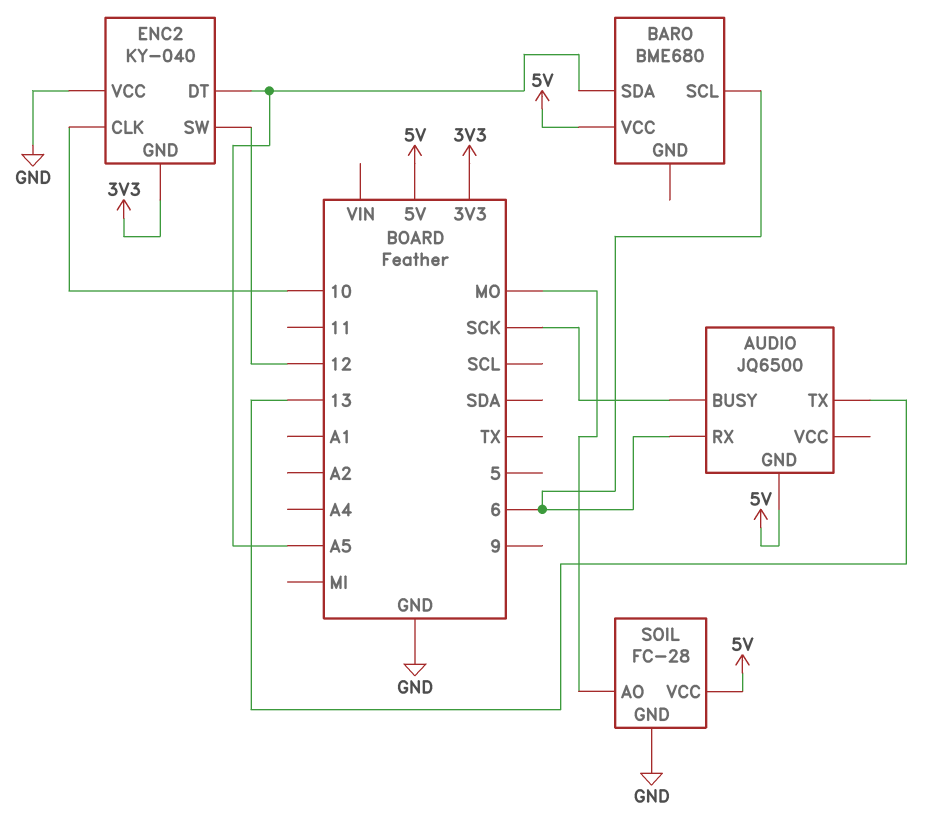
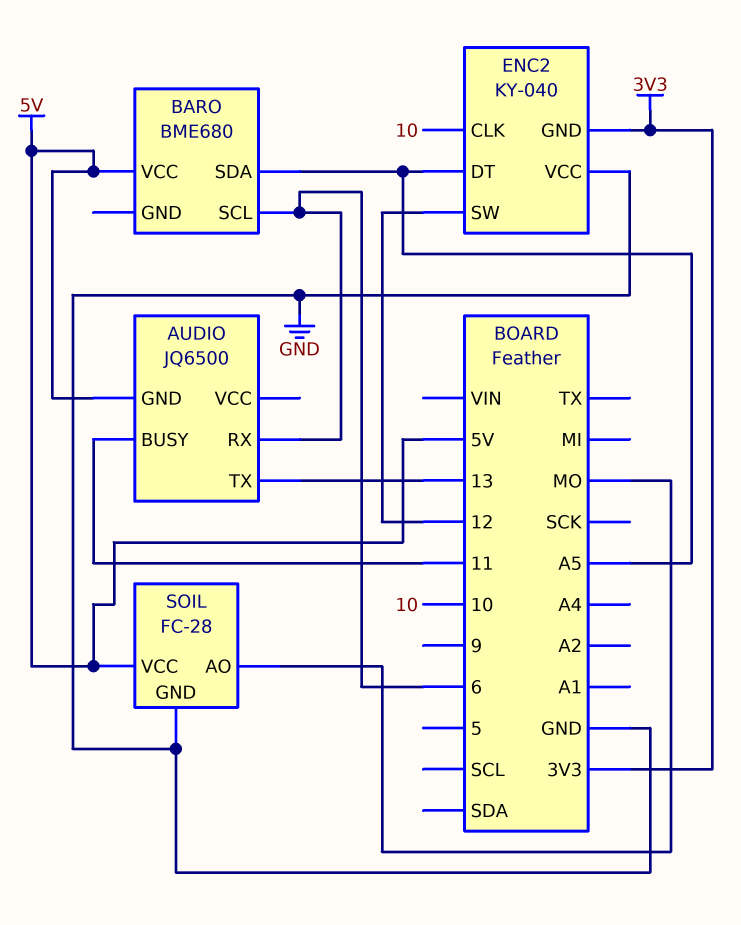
AUDIO pin BUSY: SCK -> 11

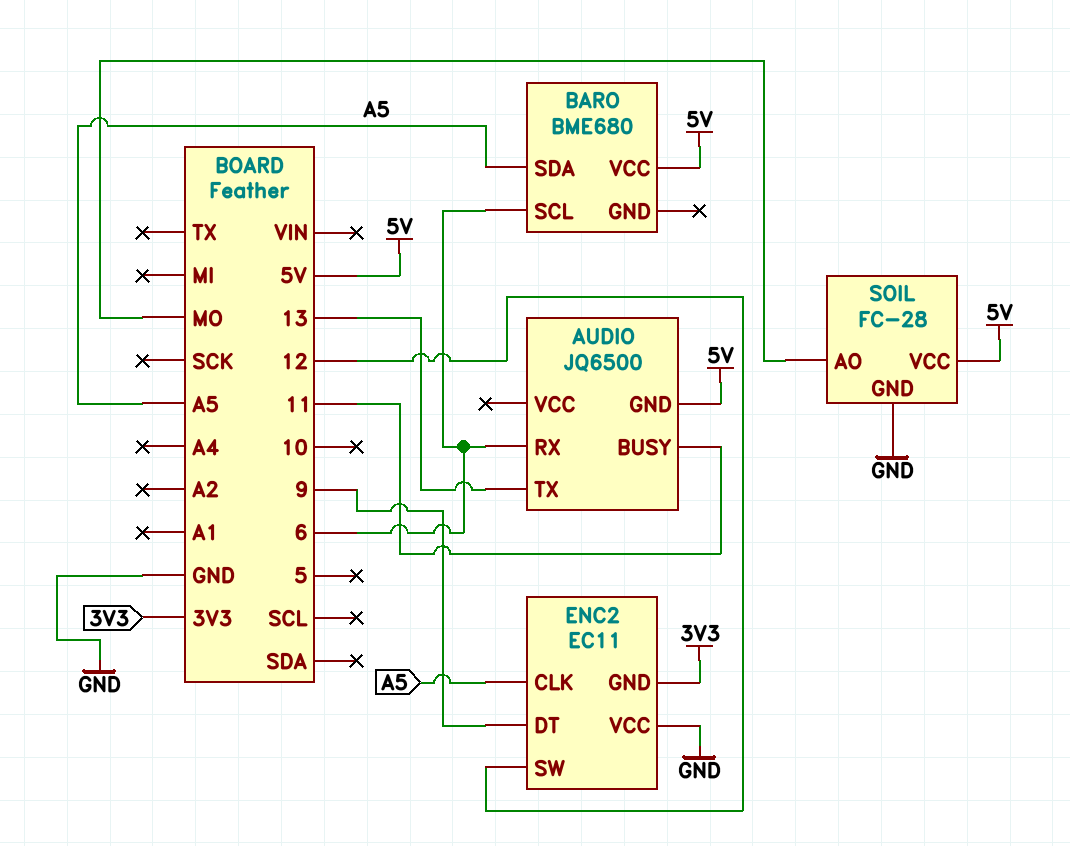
ENC2: KY-040 -> EC11
ENC2 pin CLK: 10 -> A5
ENC2 pin DT: A5 -> 9

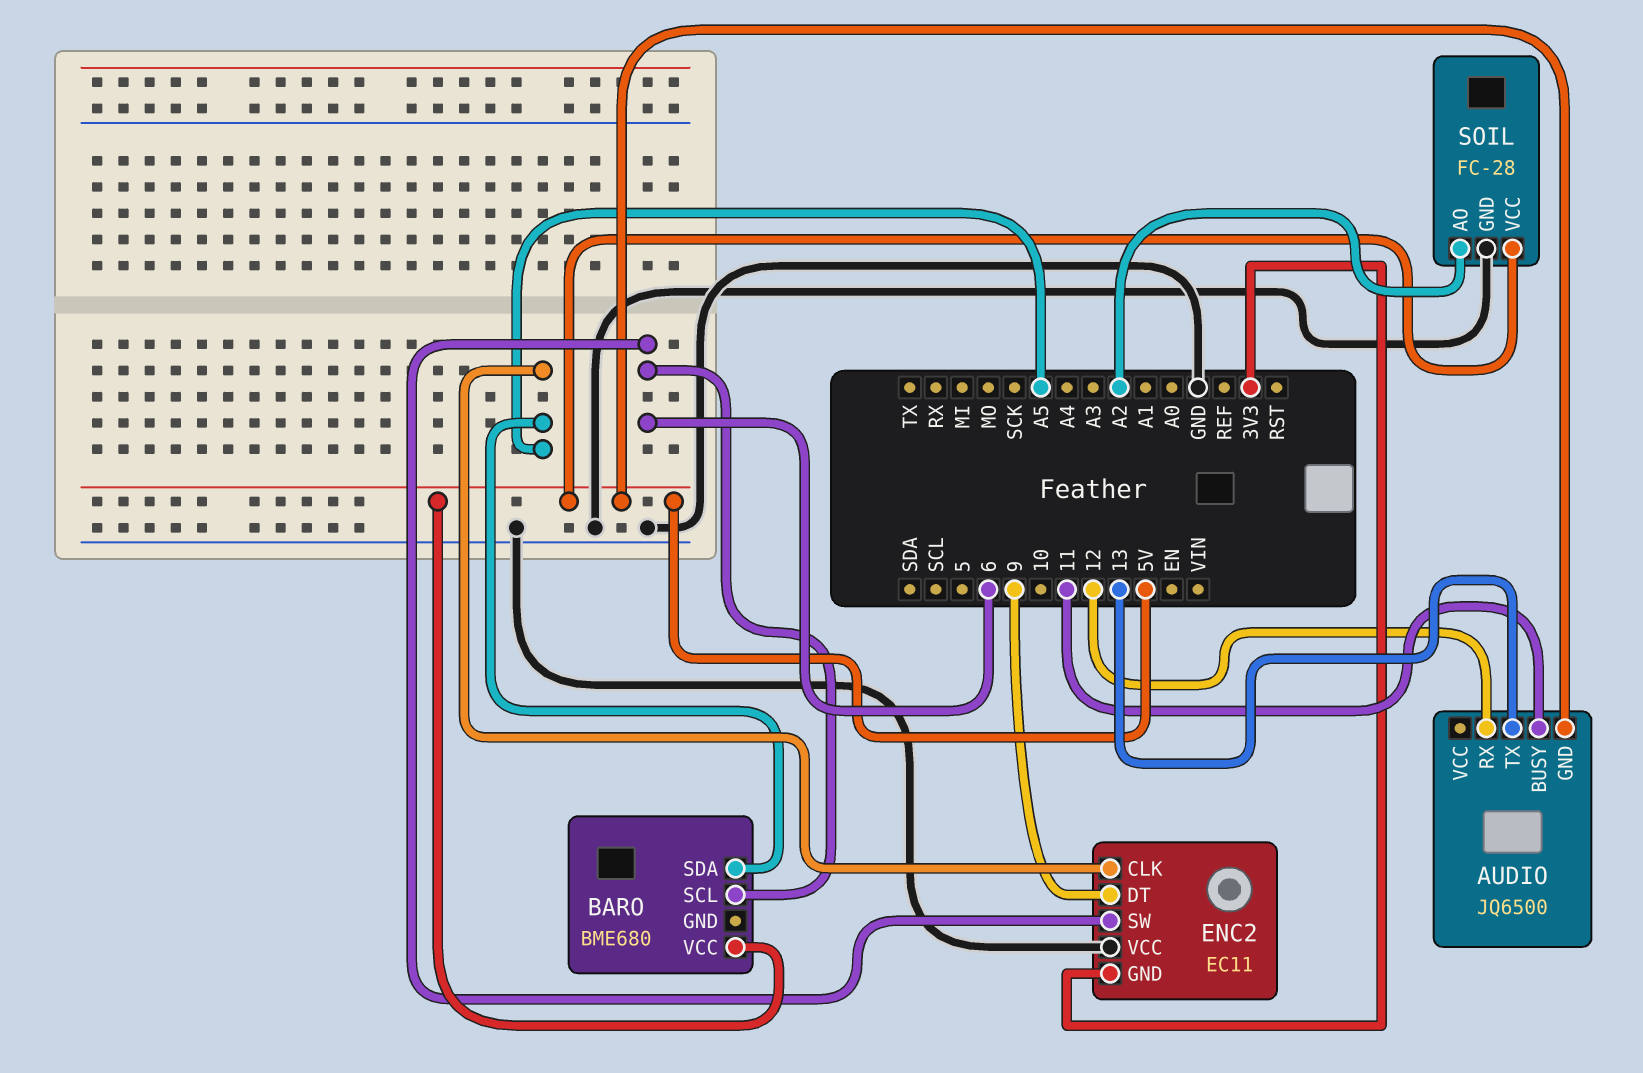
AUDIO pin RX: 6 -> 12
ENC2 pin SW: 12 -> 6
SOIL pin AO: MO -> A2

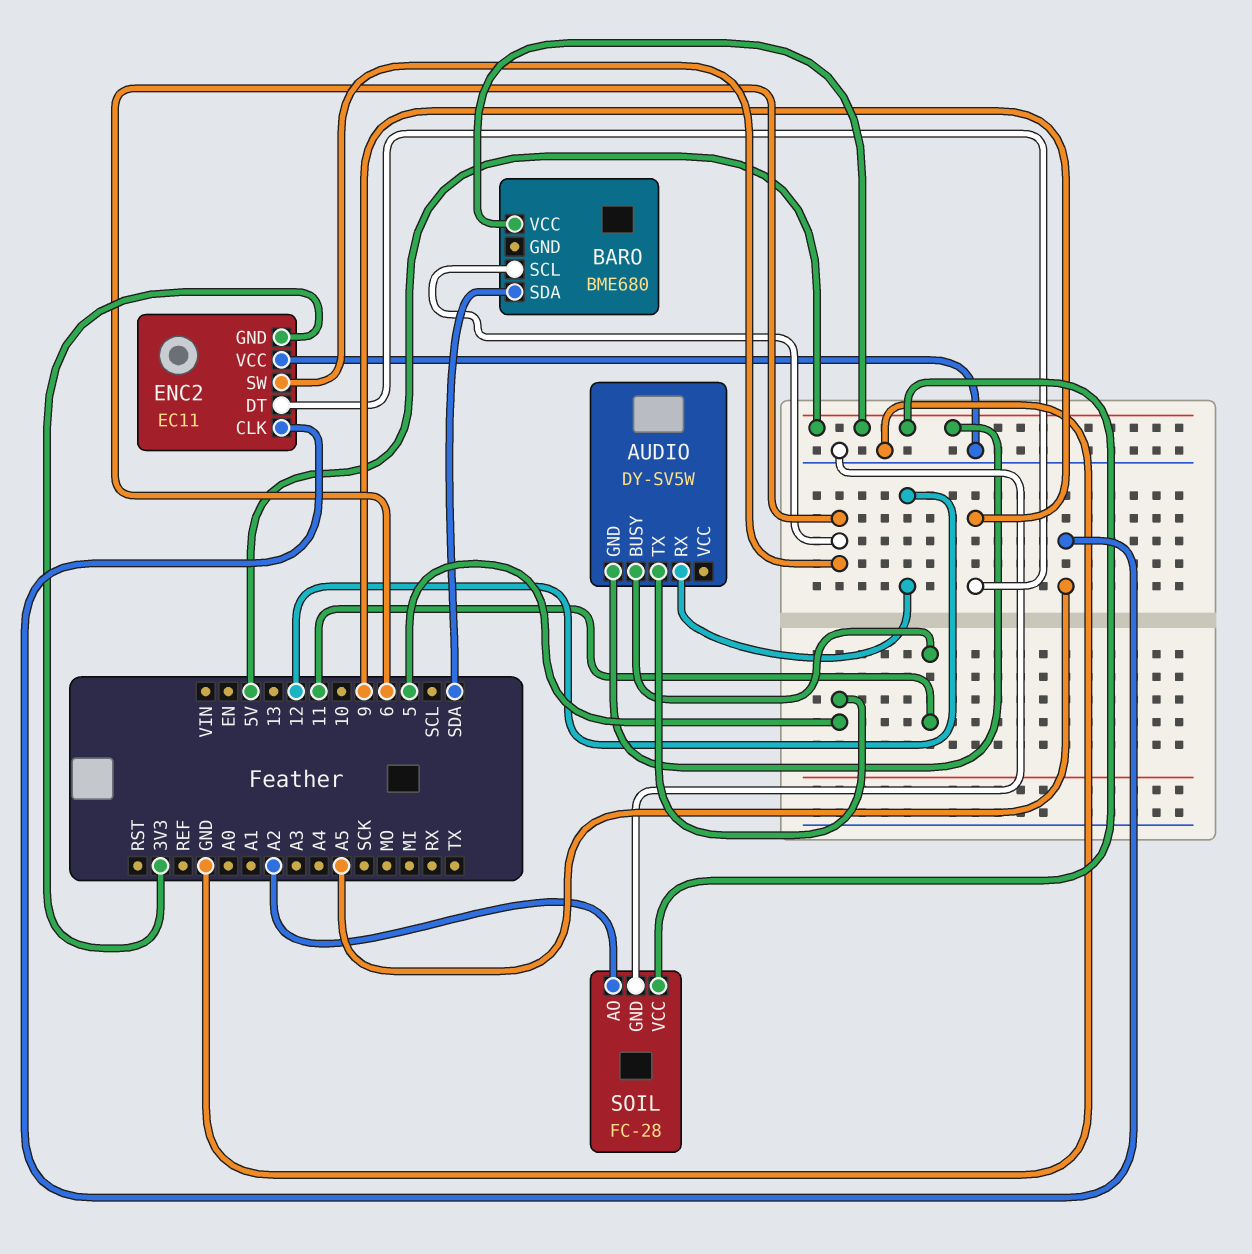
AUDIO: JQ6500 -> DY-SV5W
AUDIO pin TX: 13 -> 5
BARO pin SDA: A5 -> SDA

